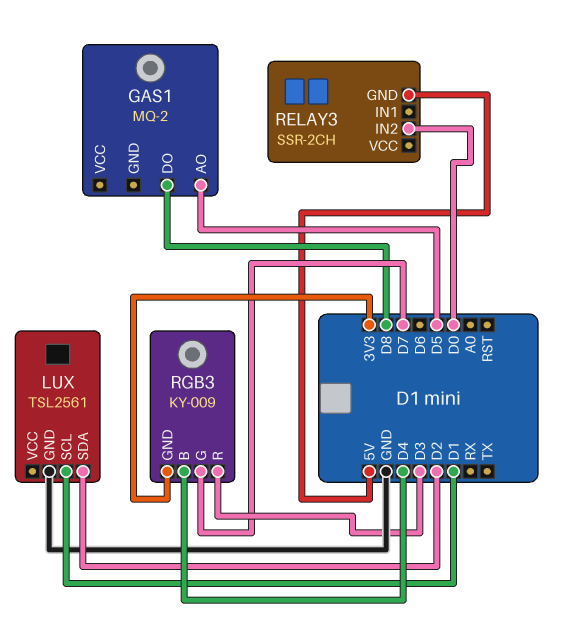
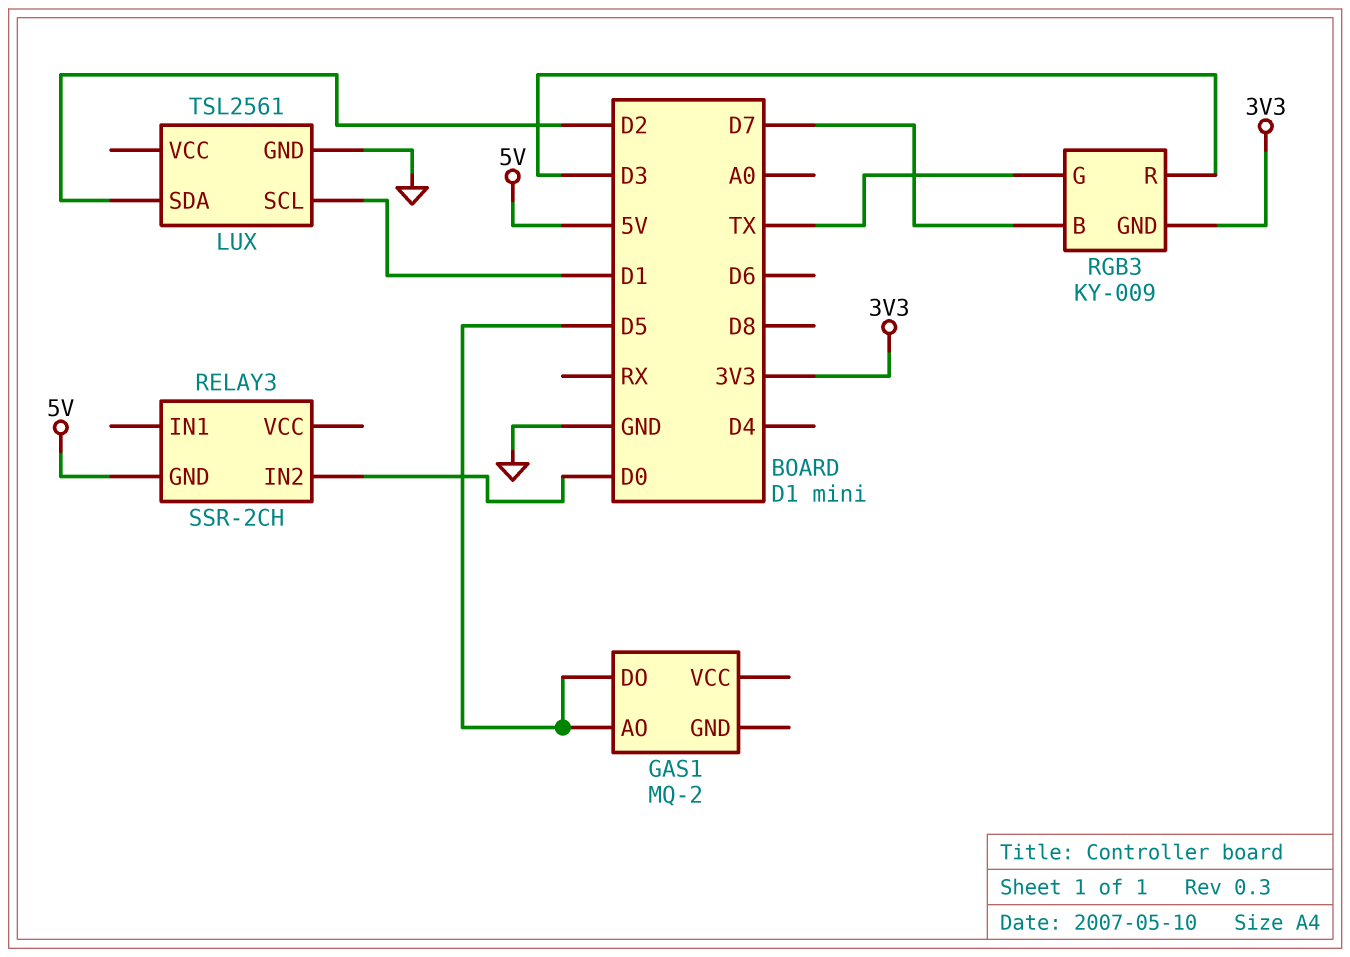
GAS1 pin DO: D8 -> D5
RGB3 pin B: D4 -> D7
RGB3 pin G: D7 -> TX

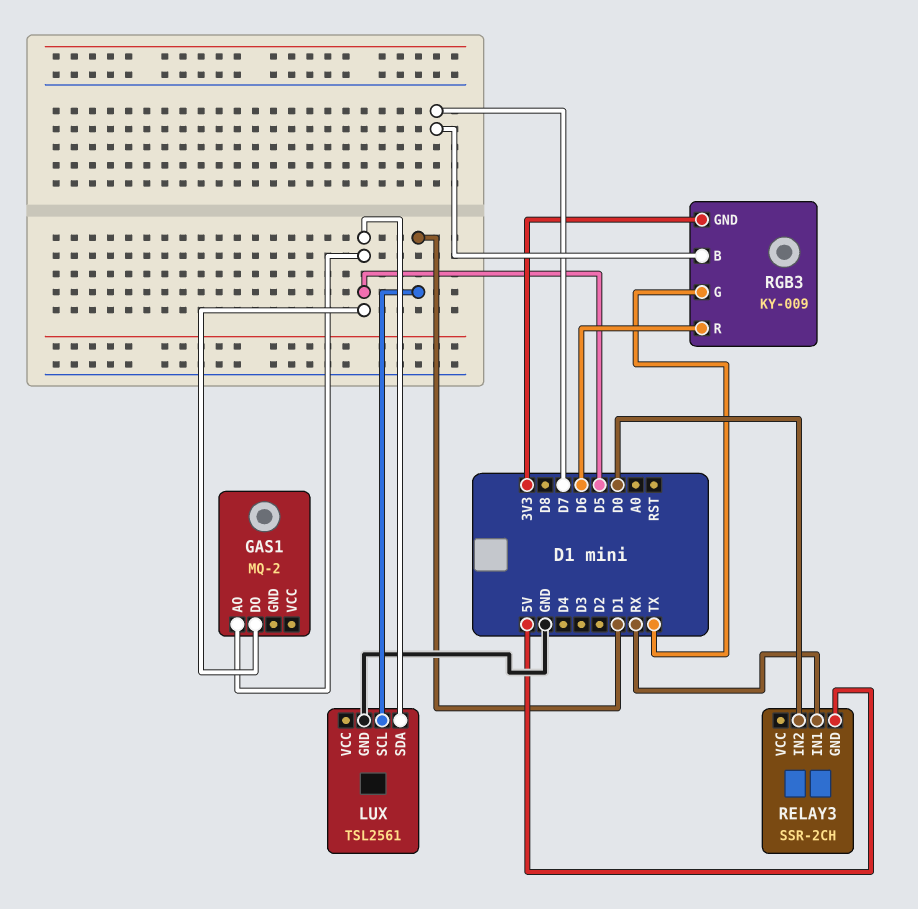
LUX pin SDA: D2 -> D5
RELAY3 pin IN1: none -> RX
RGB3 pin R: D3 -> D6

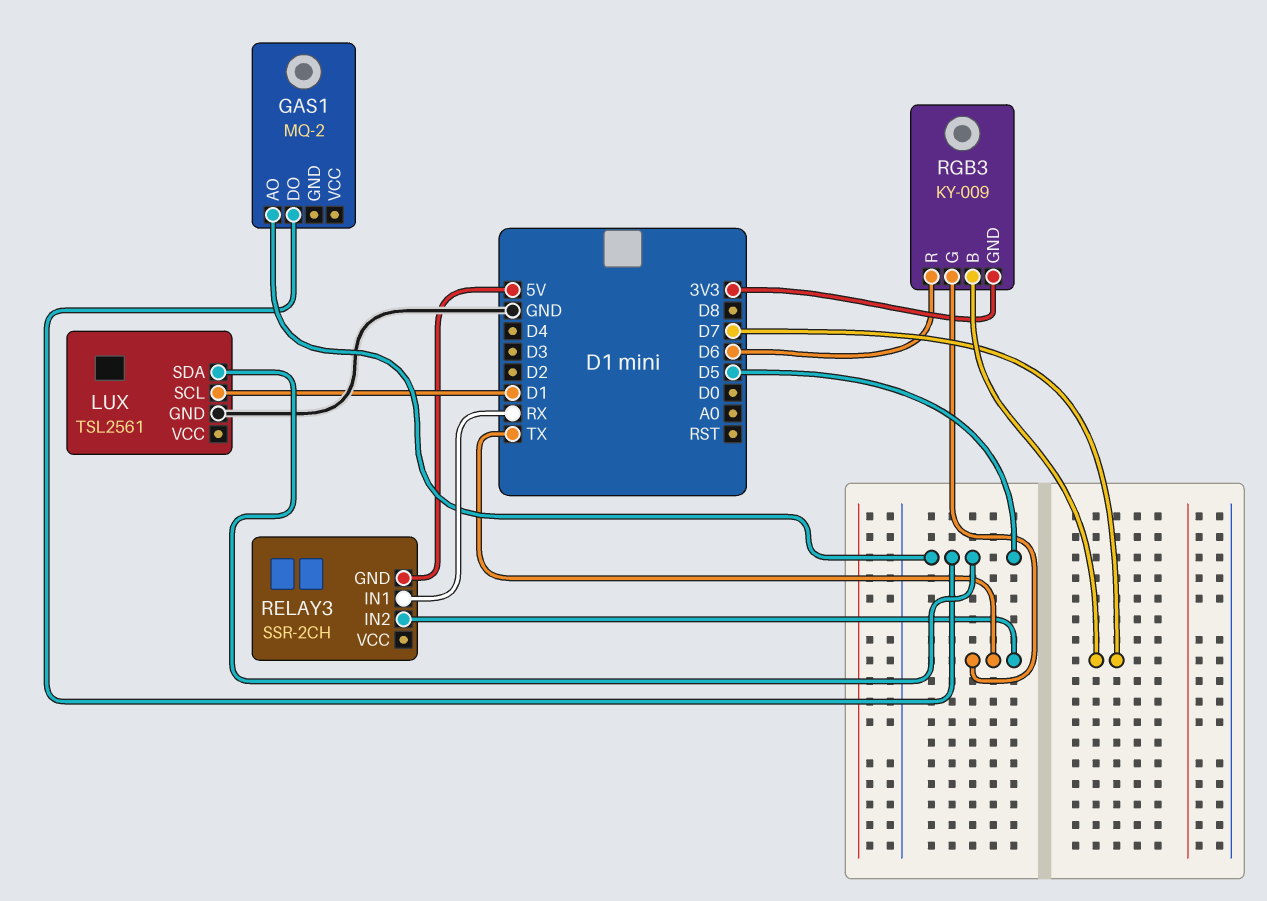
RELAY3 pin IN2: D0 -> TX

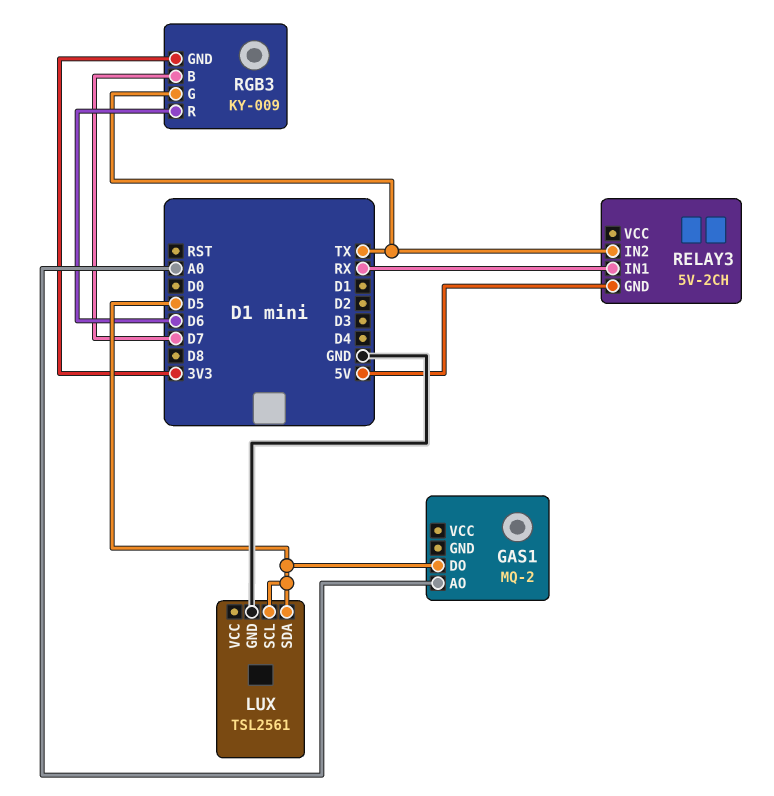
GAS1 pin AO: D5 -> A0
LUX pin SCL: D1 -> D5
RELAY3: SSR-2CH -> 5V-2CH

